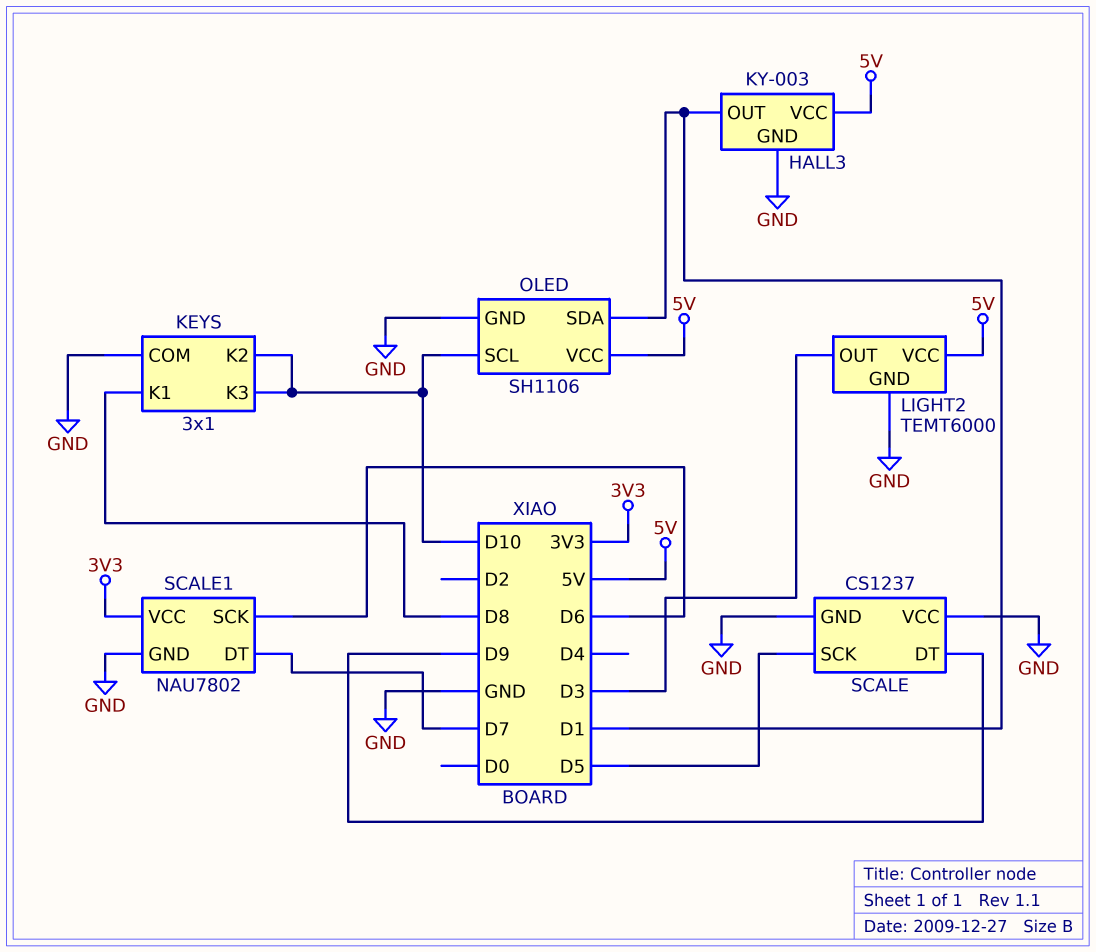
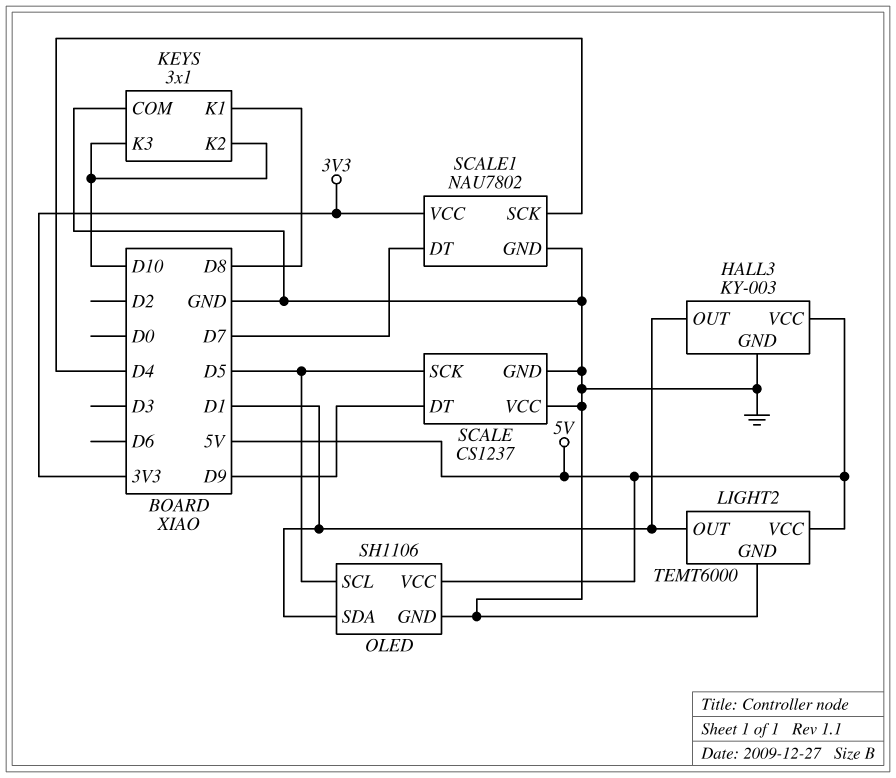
LIGHT2 pin OUT: D3 -> D1
OLED pin SCL: D10 -> D5
SCALE1 pin SCK: D6 -> D4

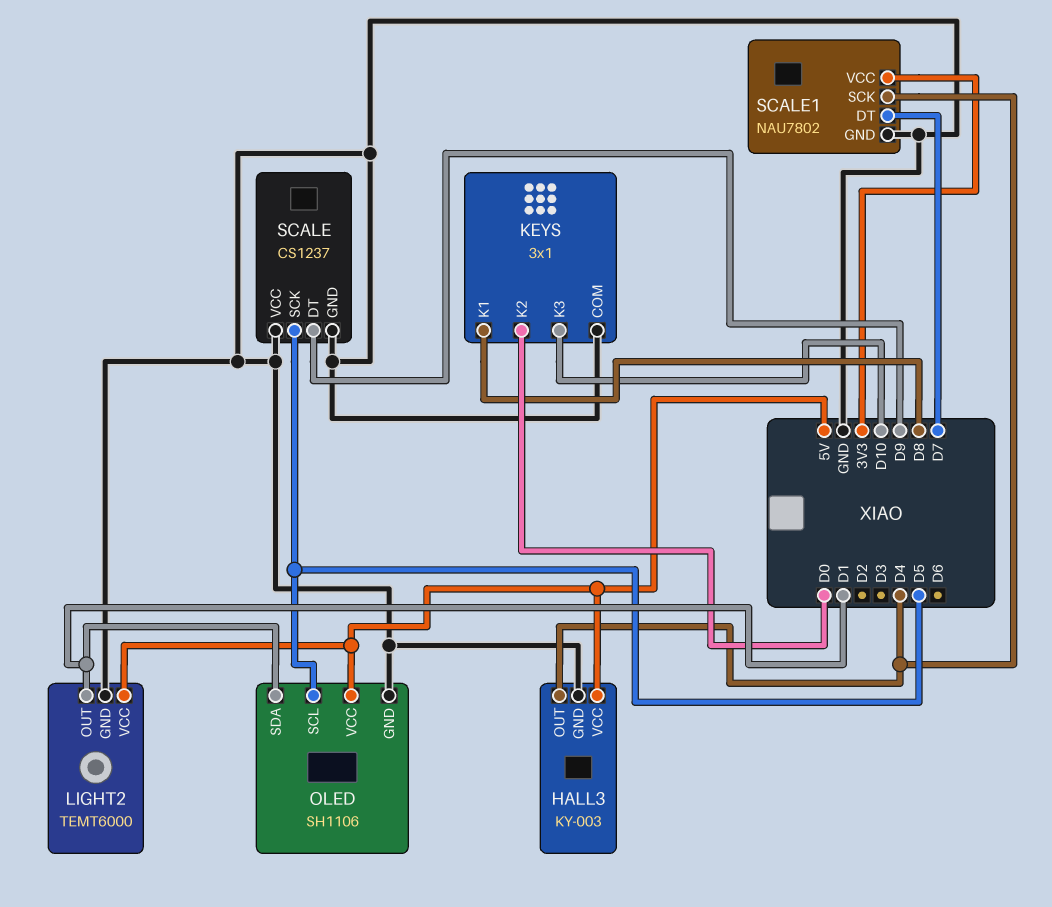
HALL3 pin OUT: D1 -> D4
KEYS pin K2: D10 -> D0

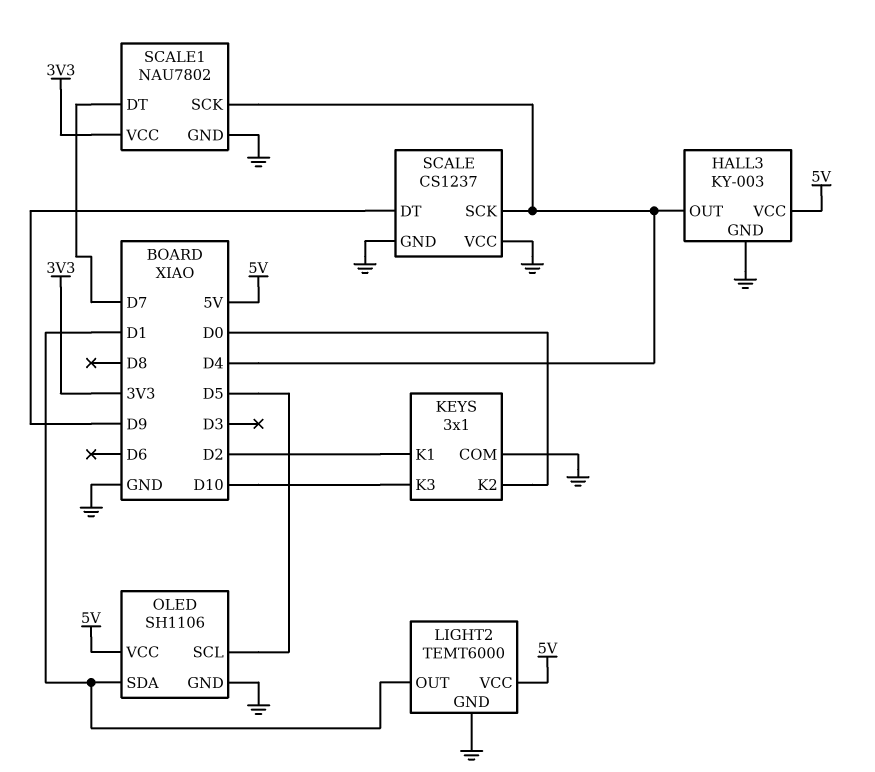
KEYS pin K1: D8 -> D2
SCALE pin SCK: D5 -> D4

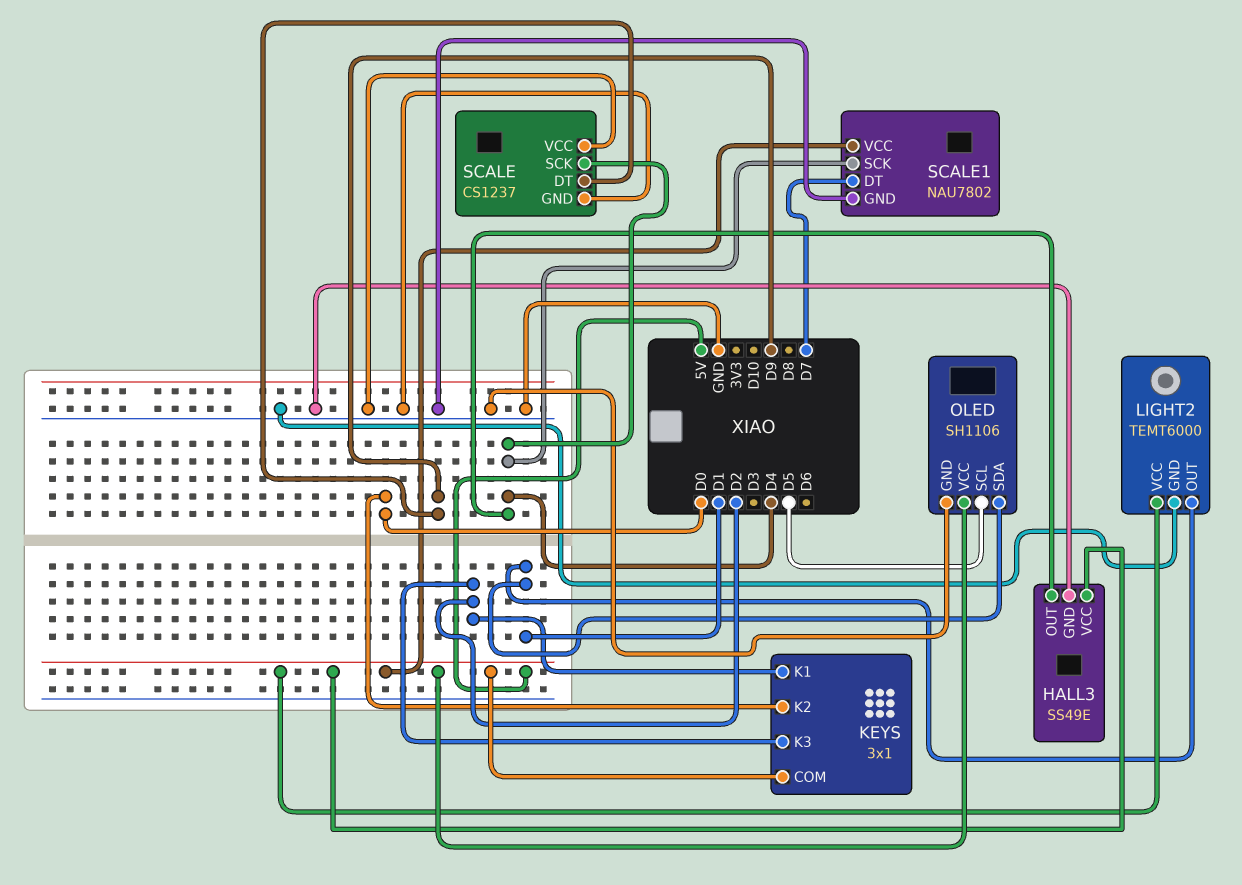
HALL3: KY-003 -> SS49E
KEYS pin COM: GND -> 5V
KEYS pin K3: D10 -> D2
SCALE1 pin VCC: 3V3 -> 5V

